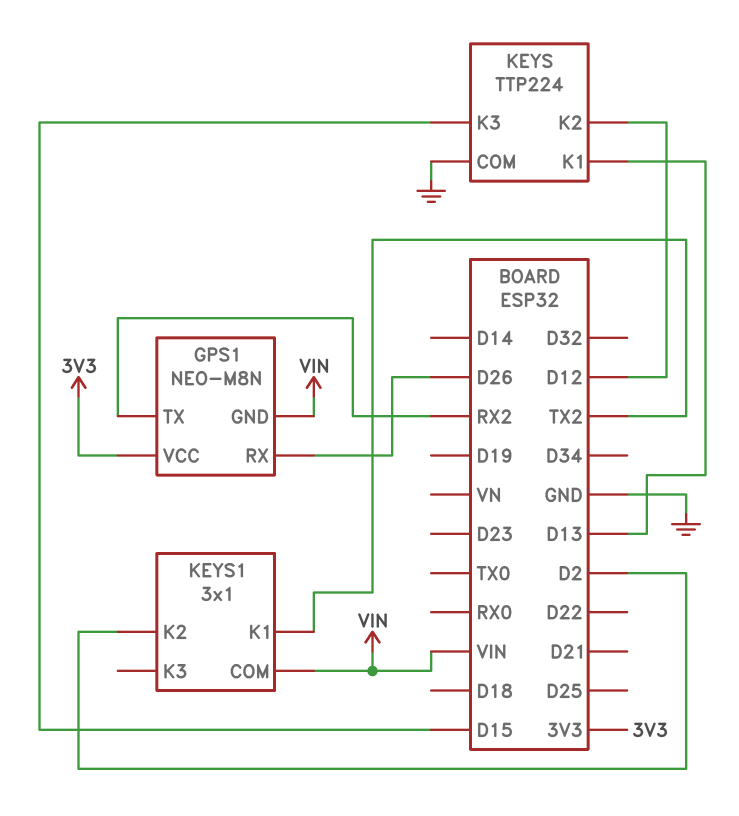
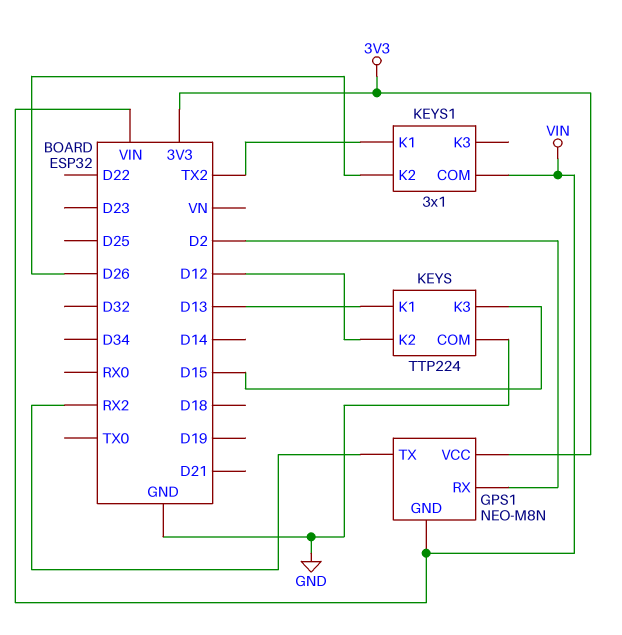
GPS1 pin RX: D26 -> D2
KEYS1 pin K2: D2 -> D26

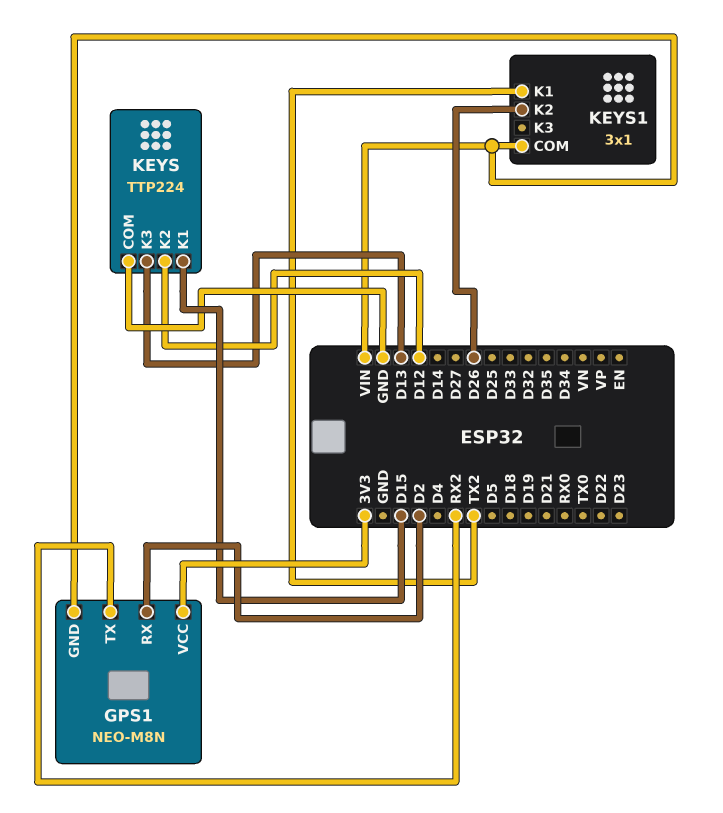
KEYS pin K1: D13 -> D15
KEYS pin K3: D15 -> D13

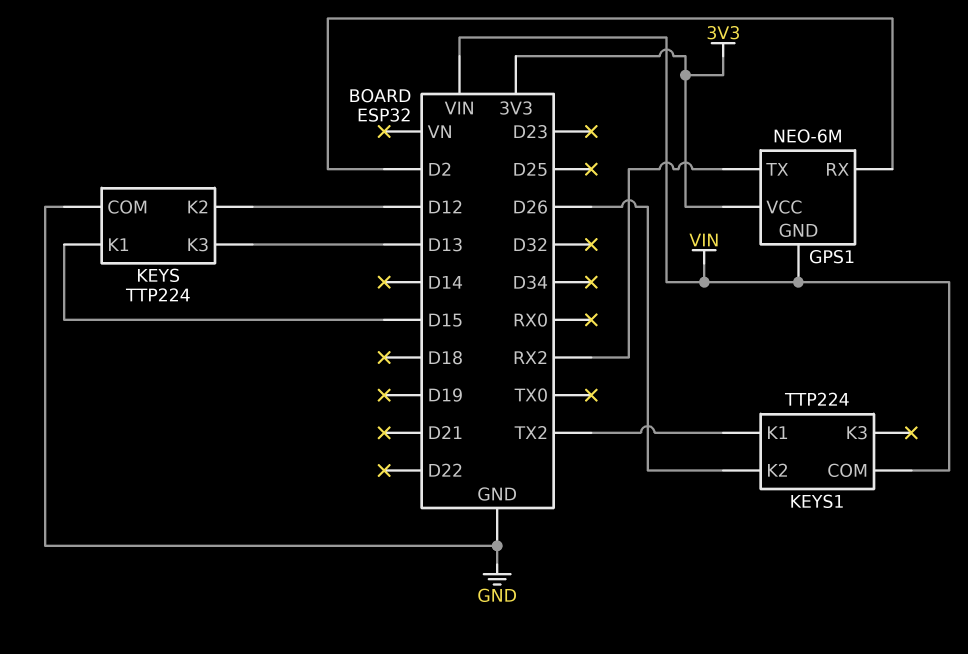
GPS1: NEO-M8N -> NEO-6M
KEYS1: 3x1 -> TTP224

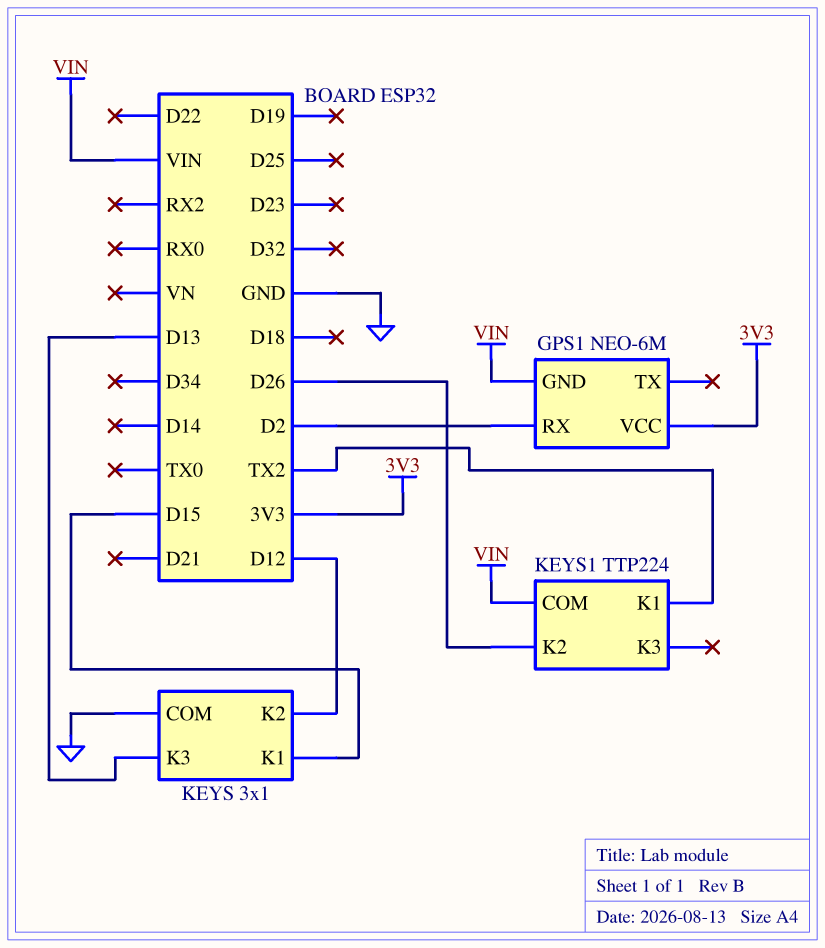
GPS1 pin TX: RX2 -> none
KEYS: TTP224 -> 3x1

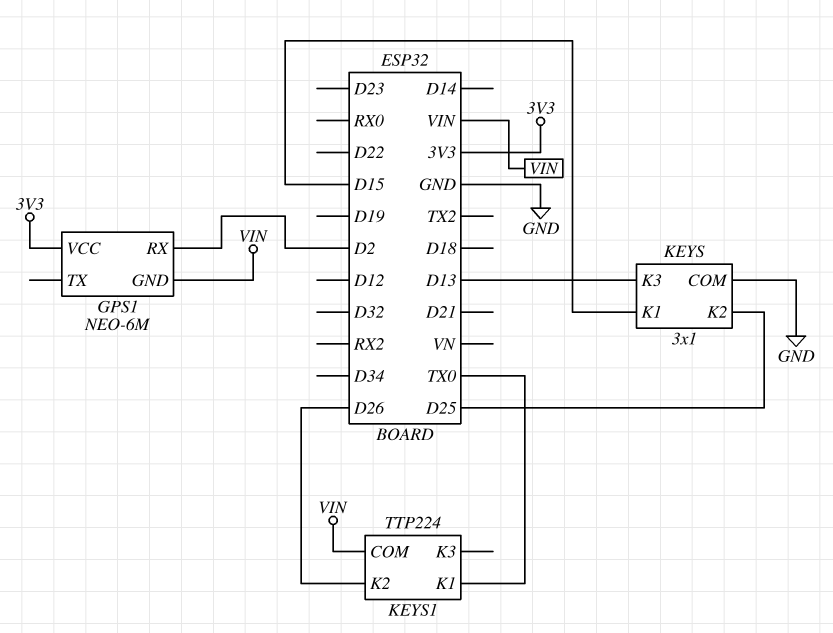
KEYS pin K2: D12 -> D25
KEYS1 pin K1: TX2 -> TX0

